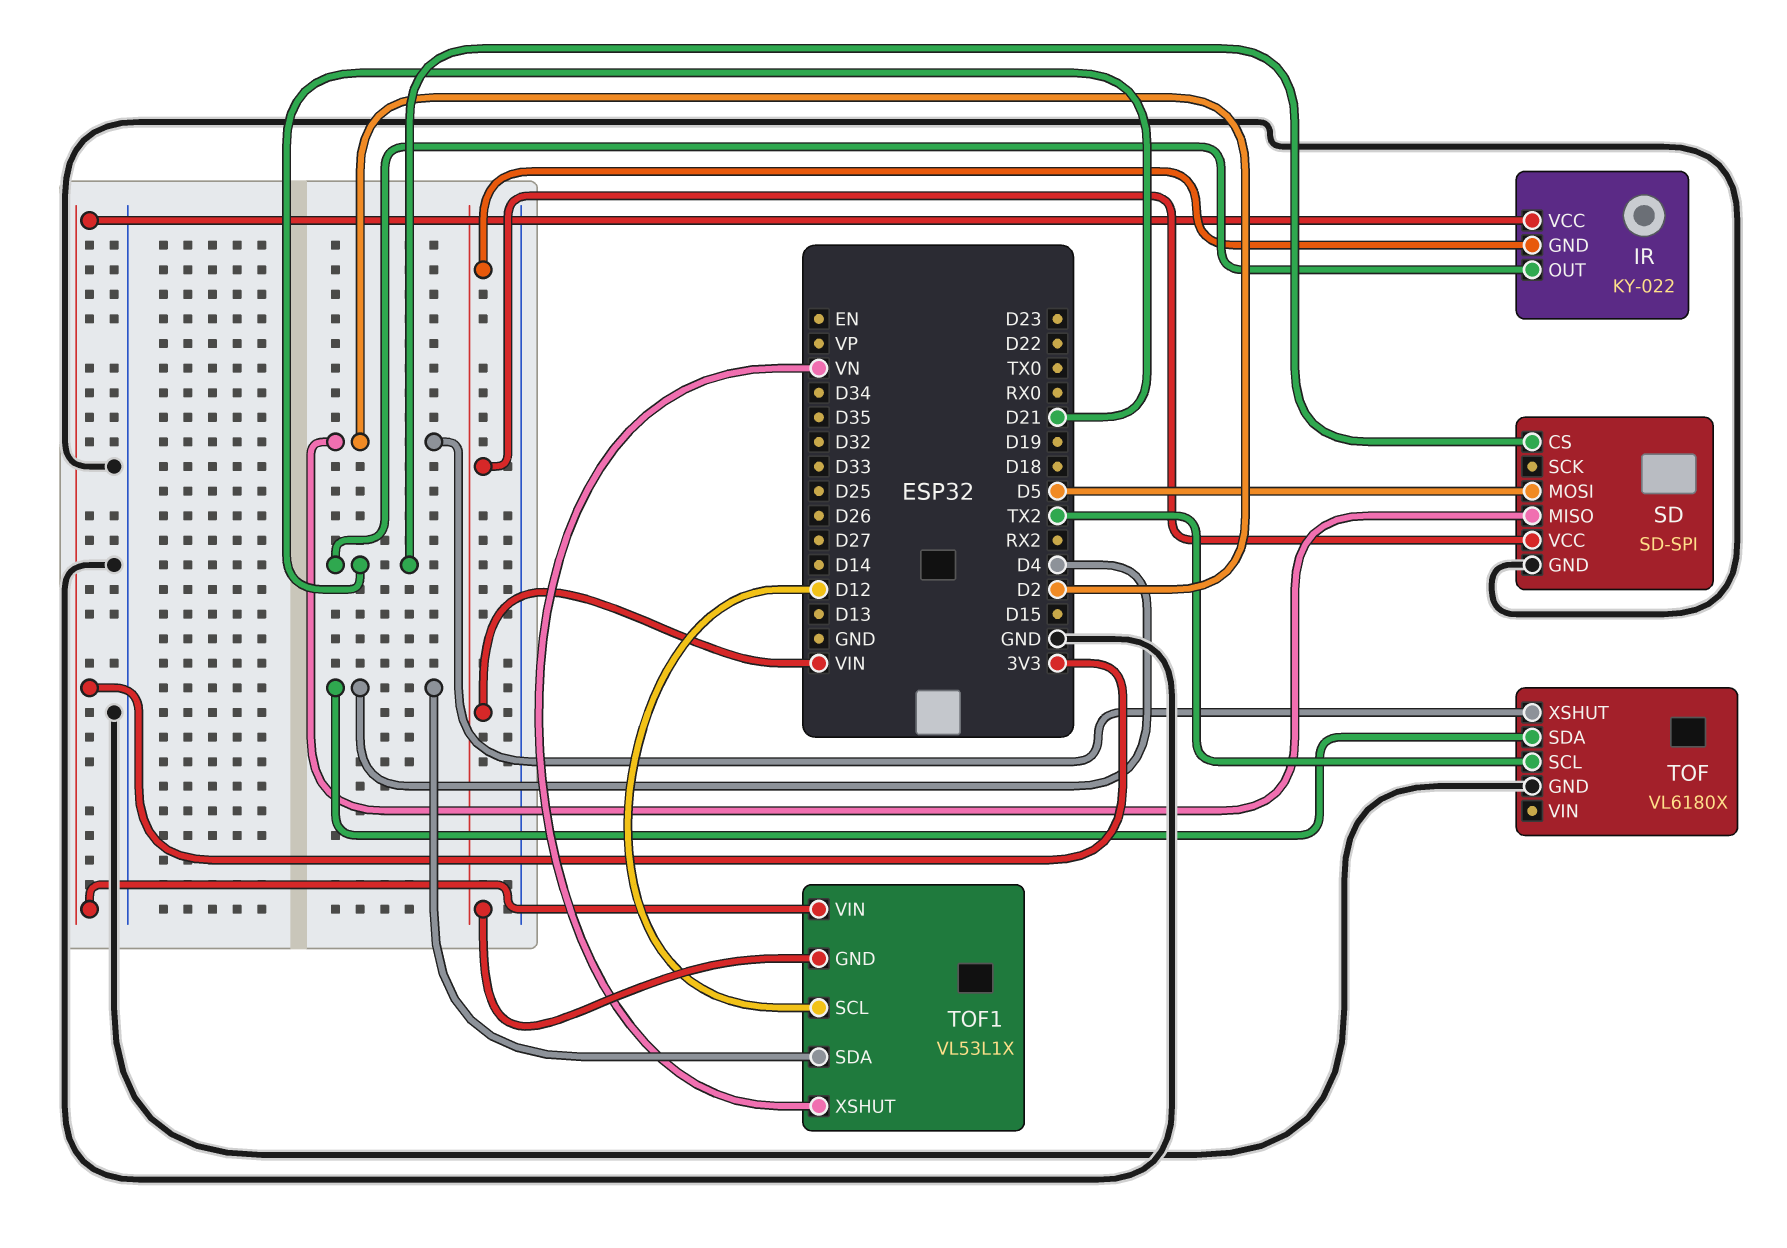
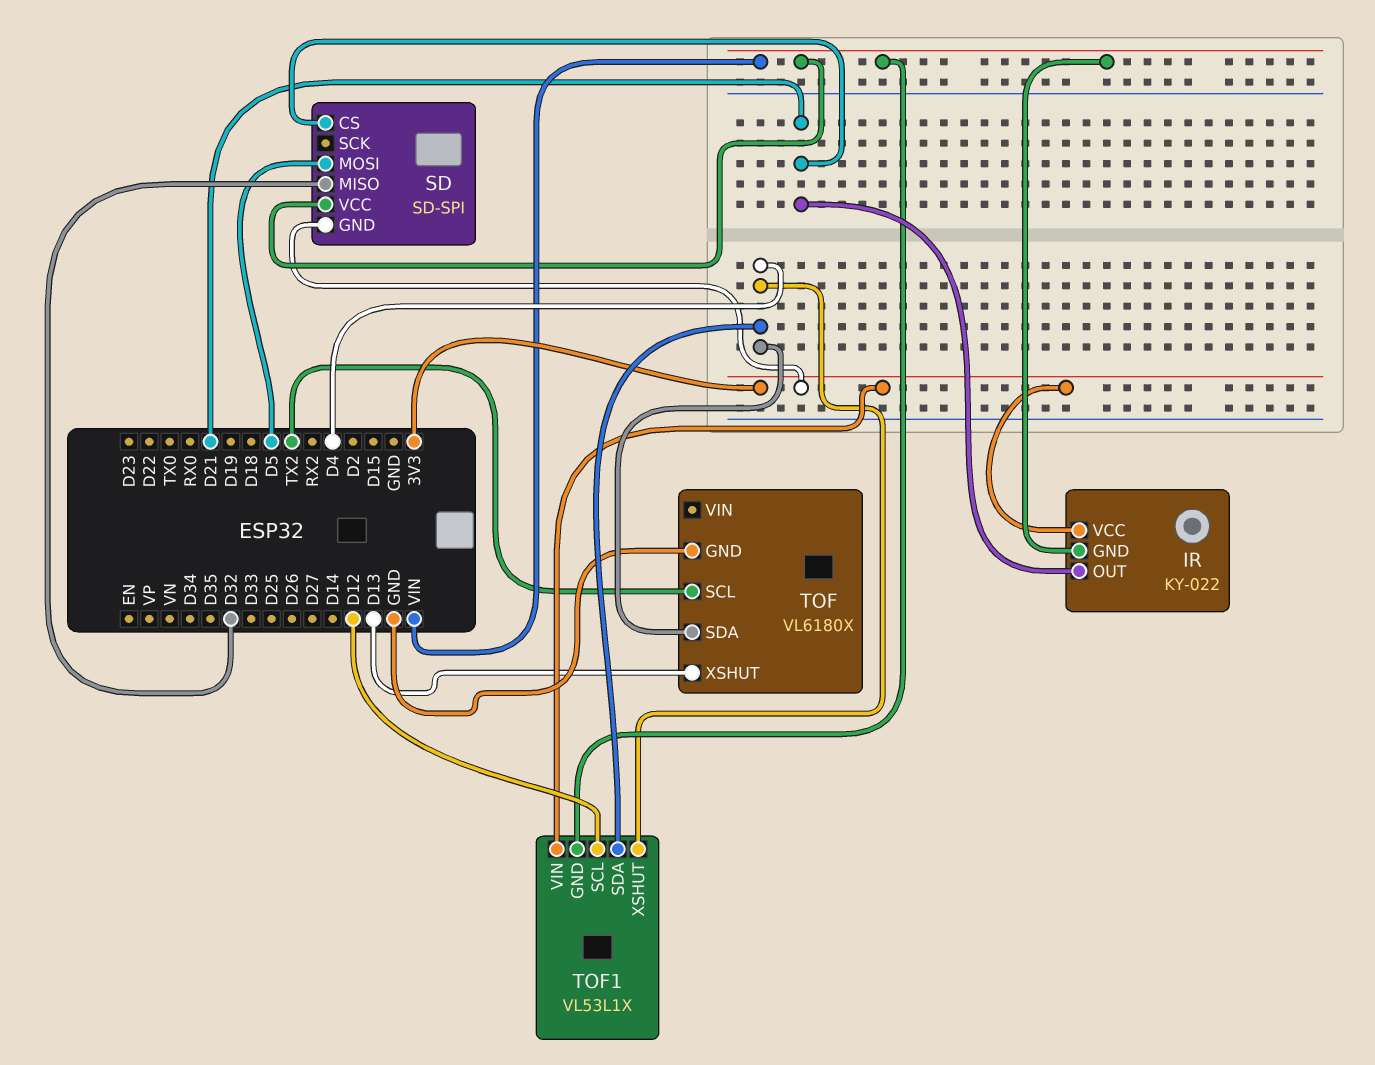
SD pin GND: GND -> 3V3
SD pin MISO: D2 -> D32
TOF pin XSHUT: D2 -> D13
TOF1 pin XSHUT: VN -> D4

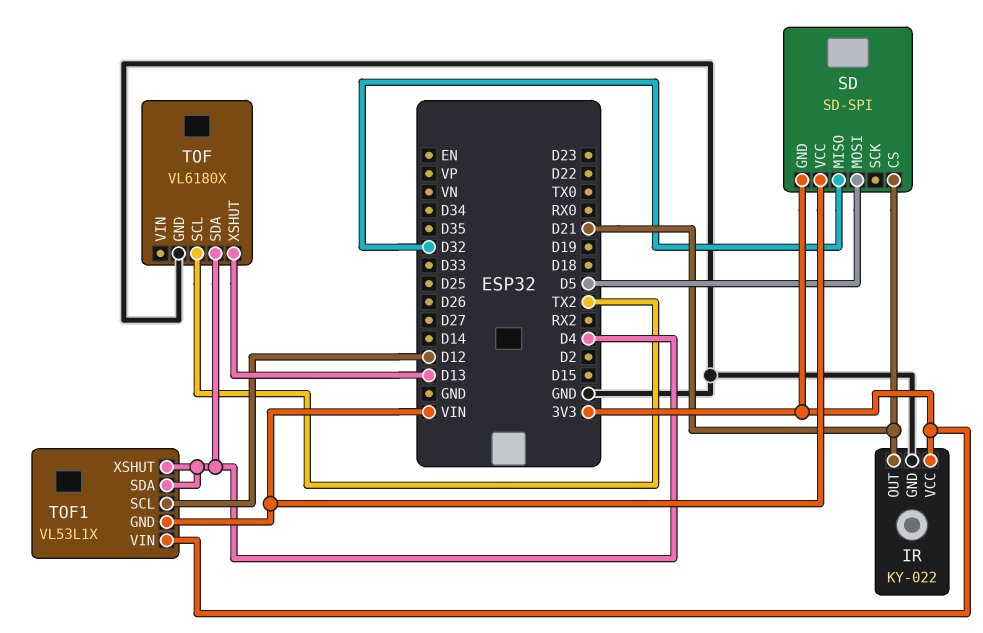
IR pin GND: VIN -> GND

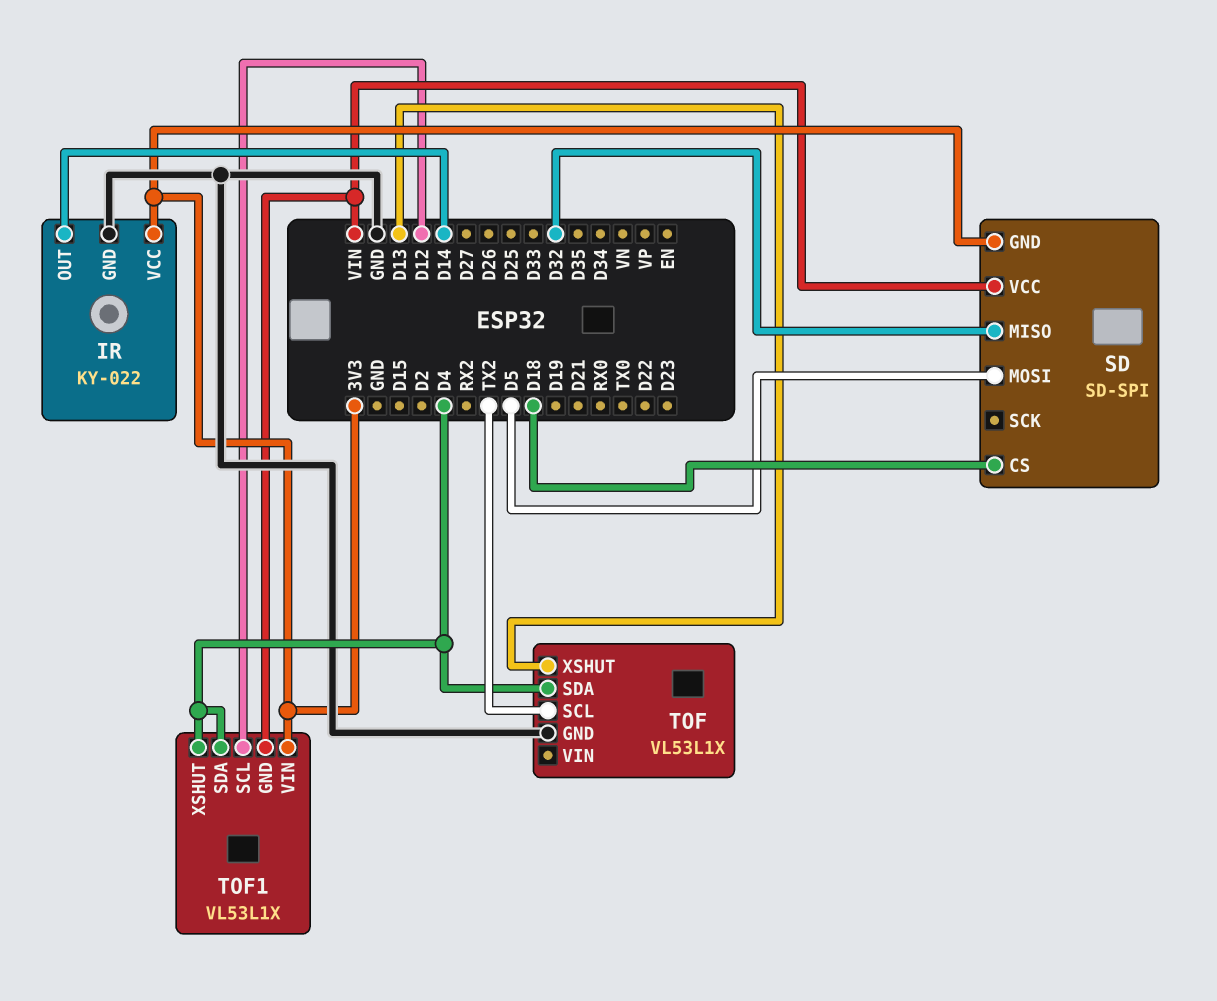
IR pin OUT: D21 -> D14
SD pin CS: D21 -> D18
TOF: VL6180X -> VL53L1X

